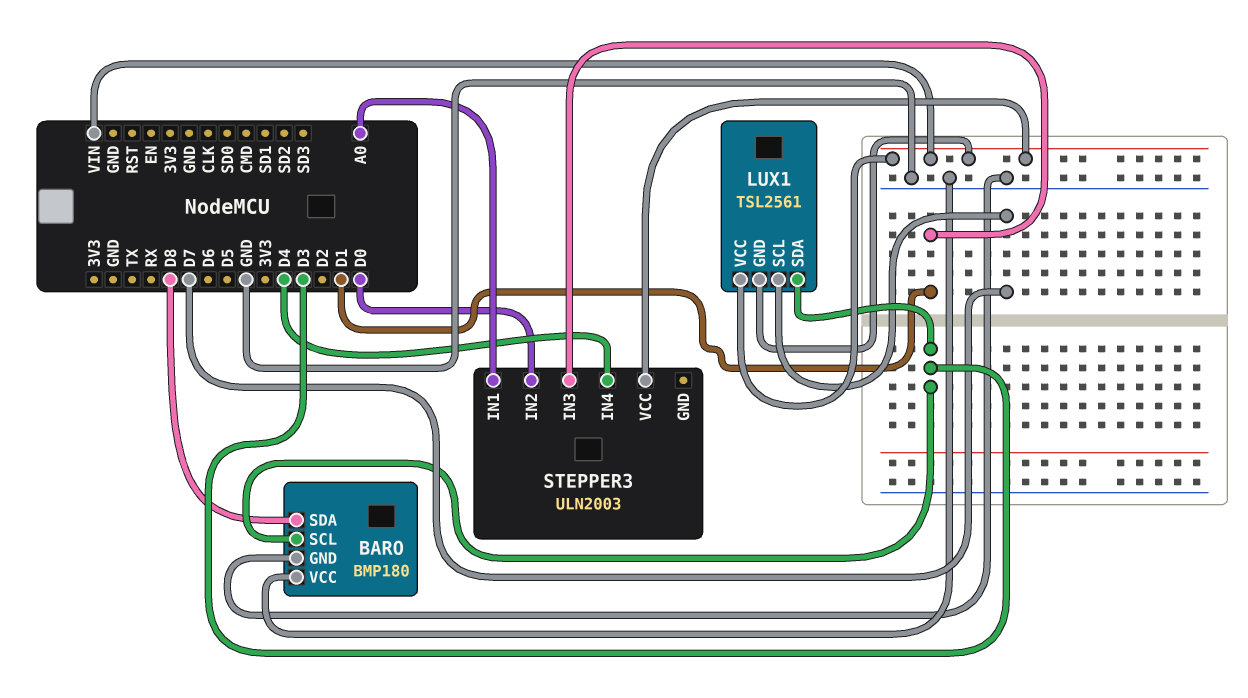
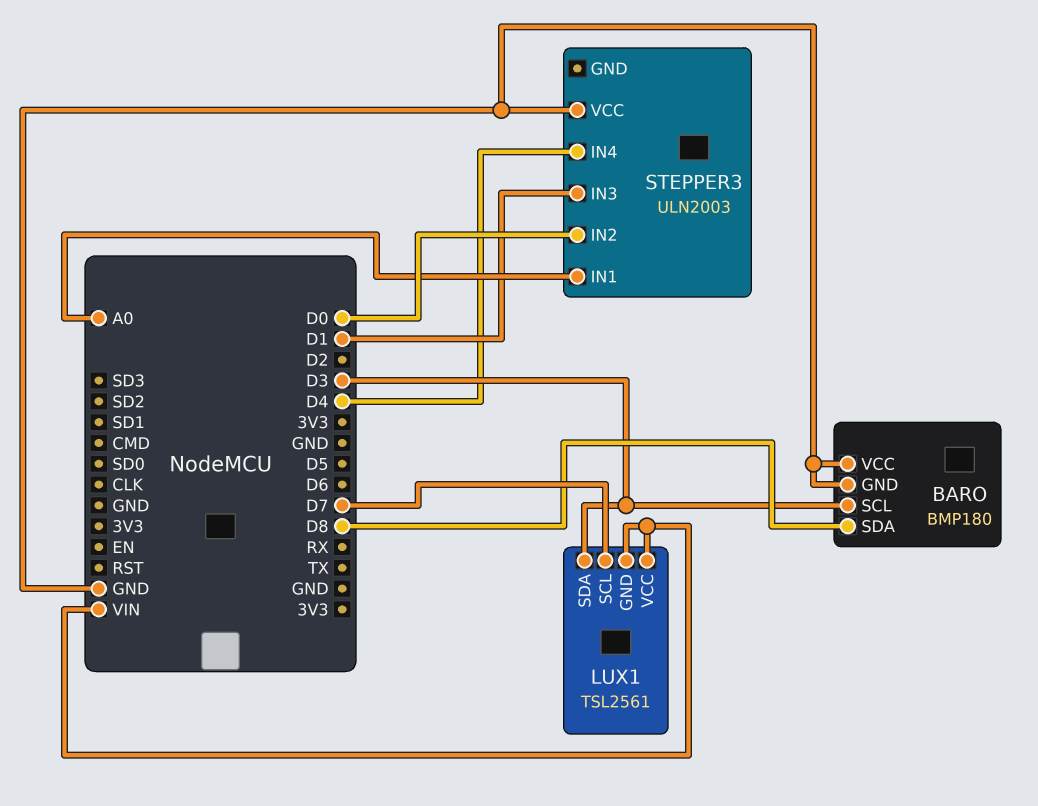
STEPPER3 pin VCC: VIN -> GND

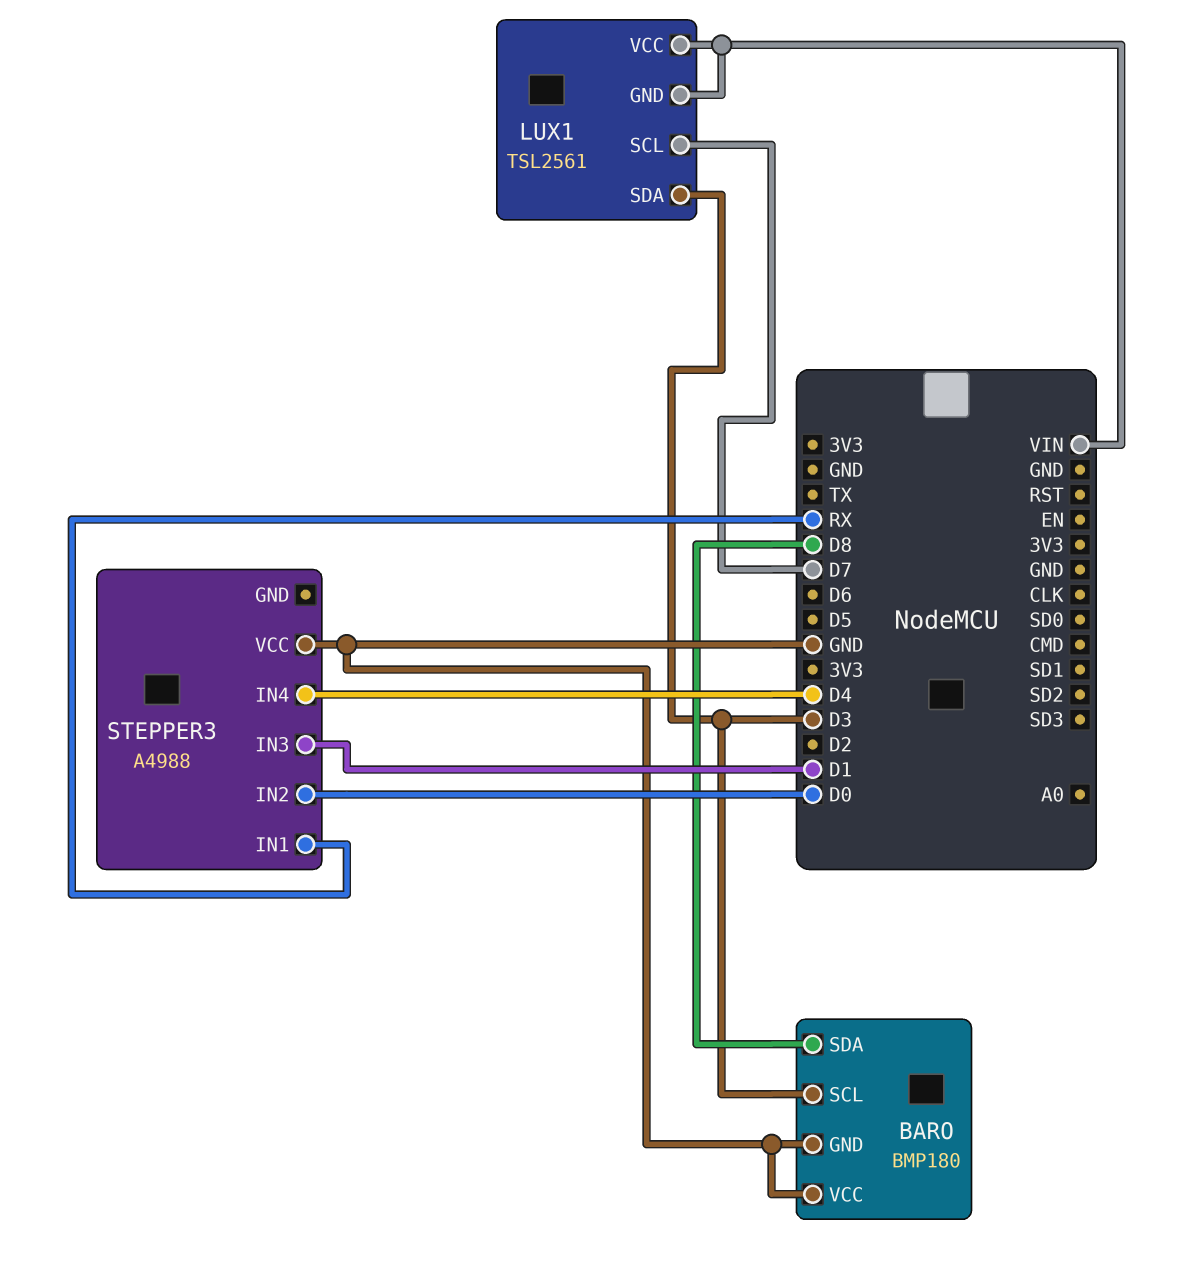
STEPPER3: ULN2003 -> A4988
STEPPER3 pin IN1: A0 -> RX

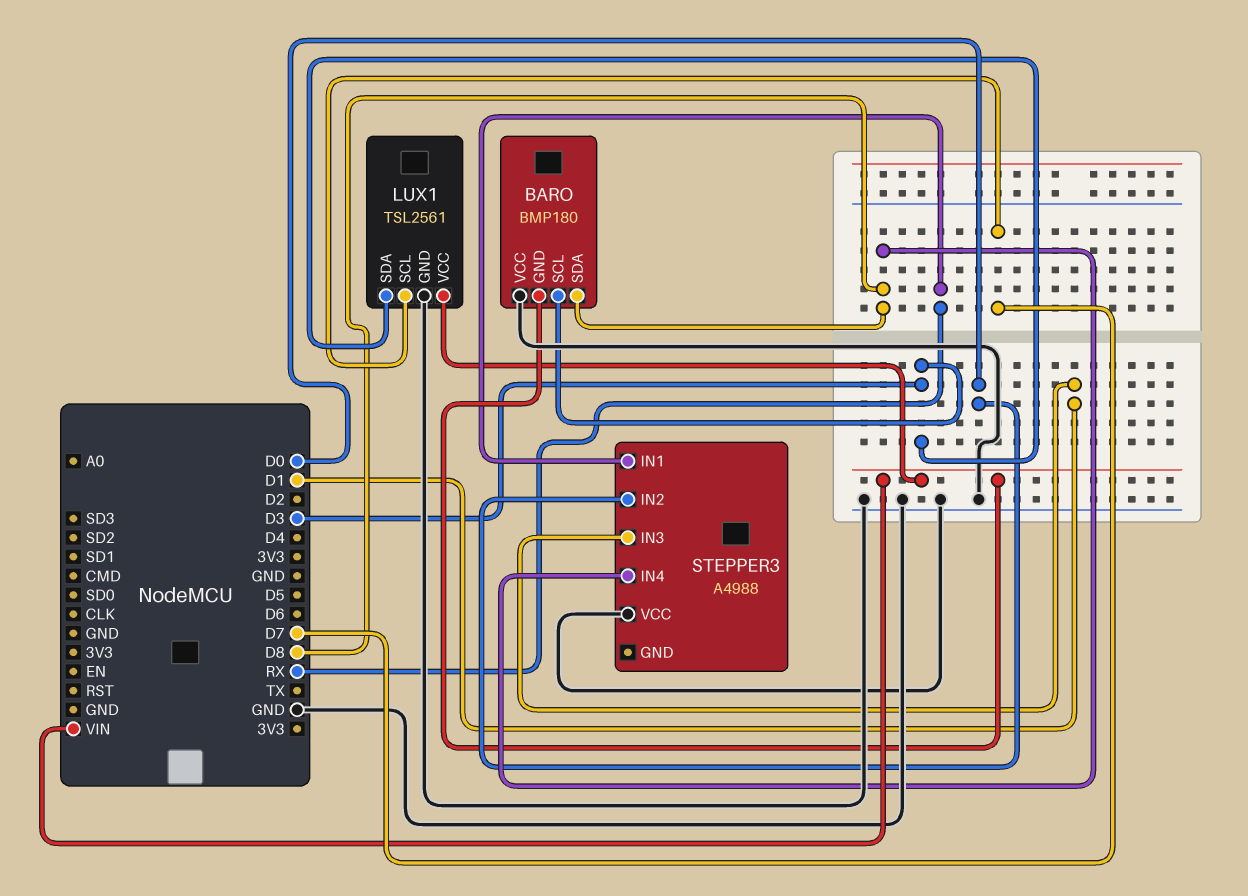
BARO pin GND: GND -> VIN
LUX1 pin GND: VIN -> GND
STEPPER3 pin IN4: D4 -> D8

